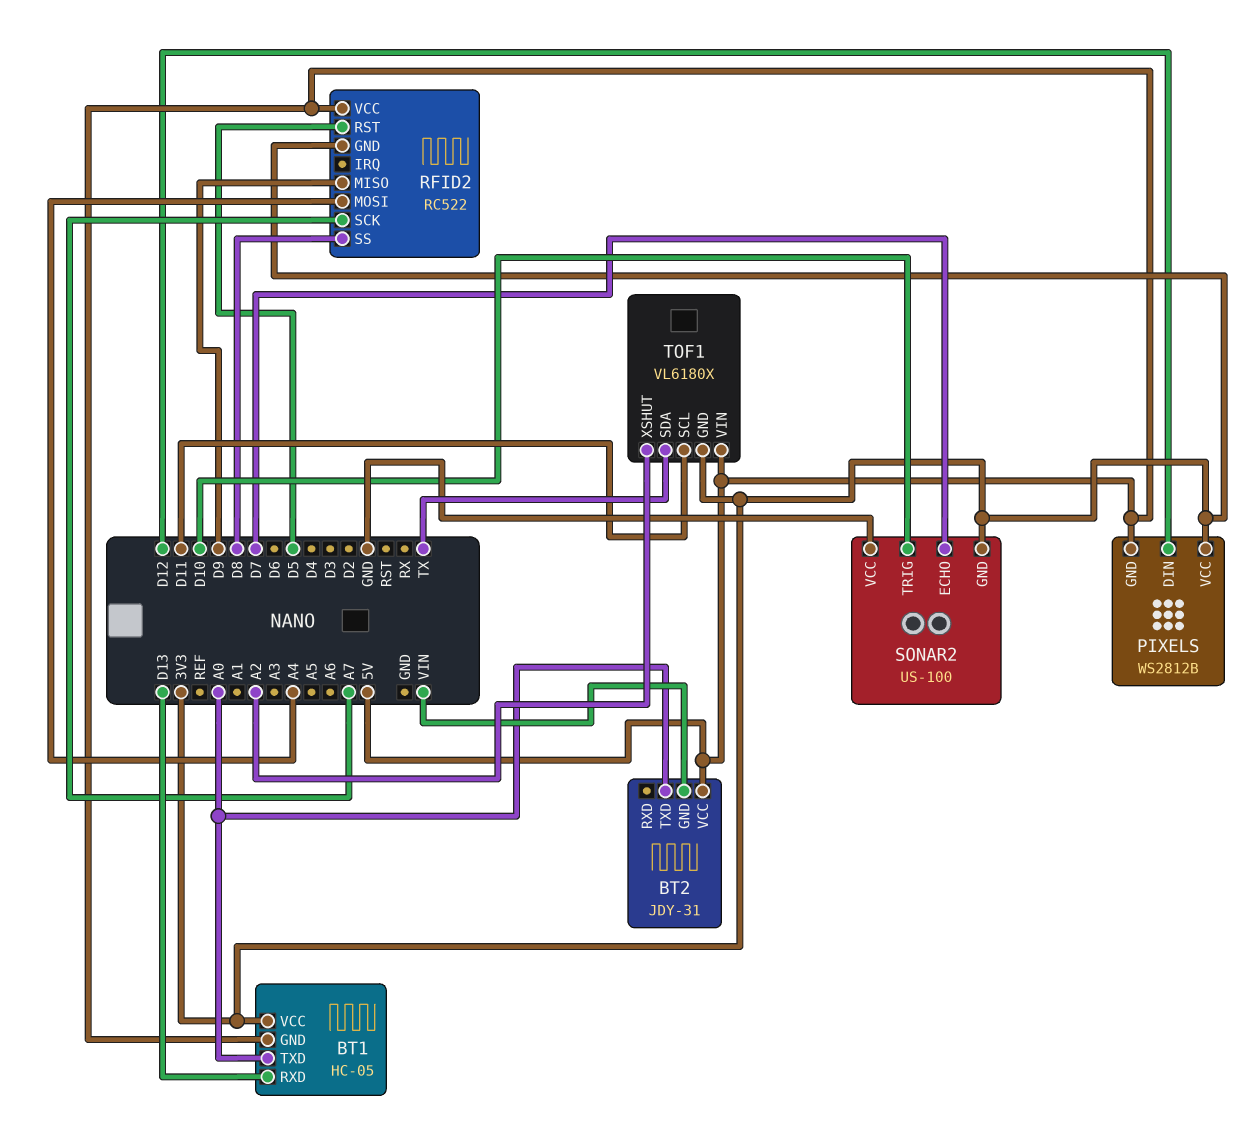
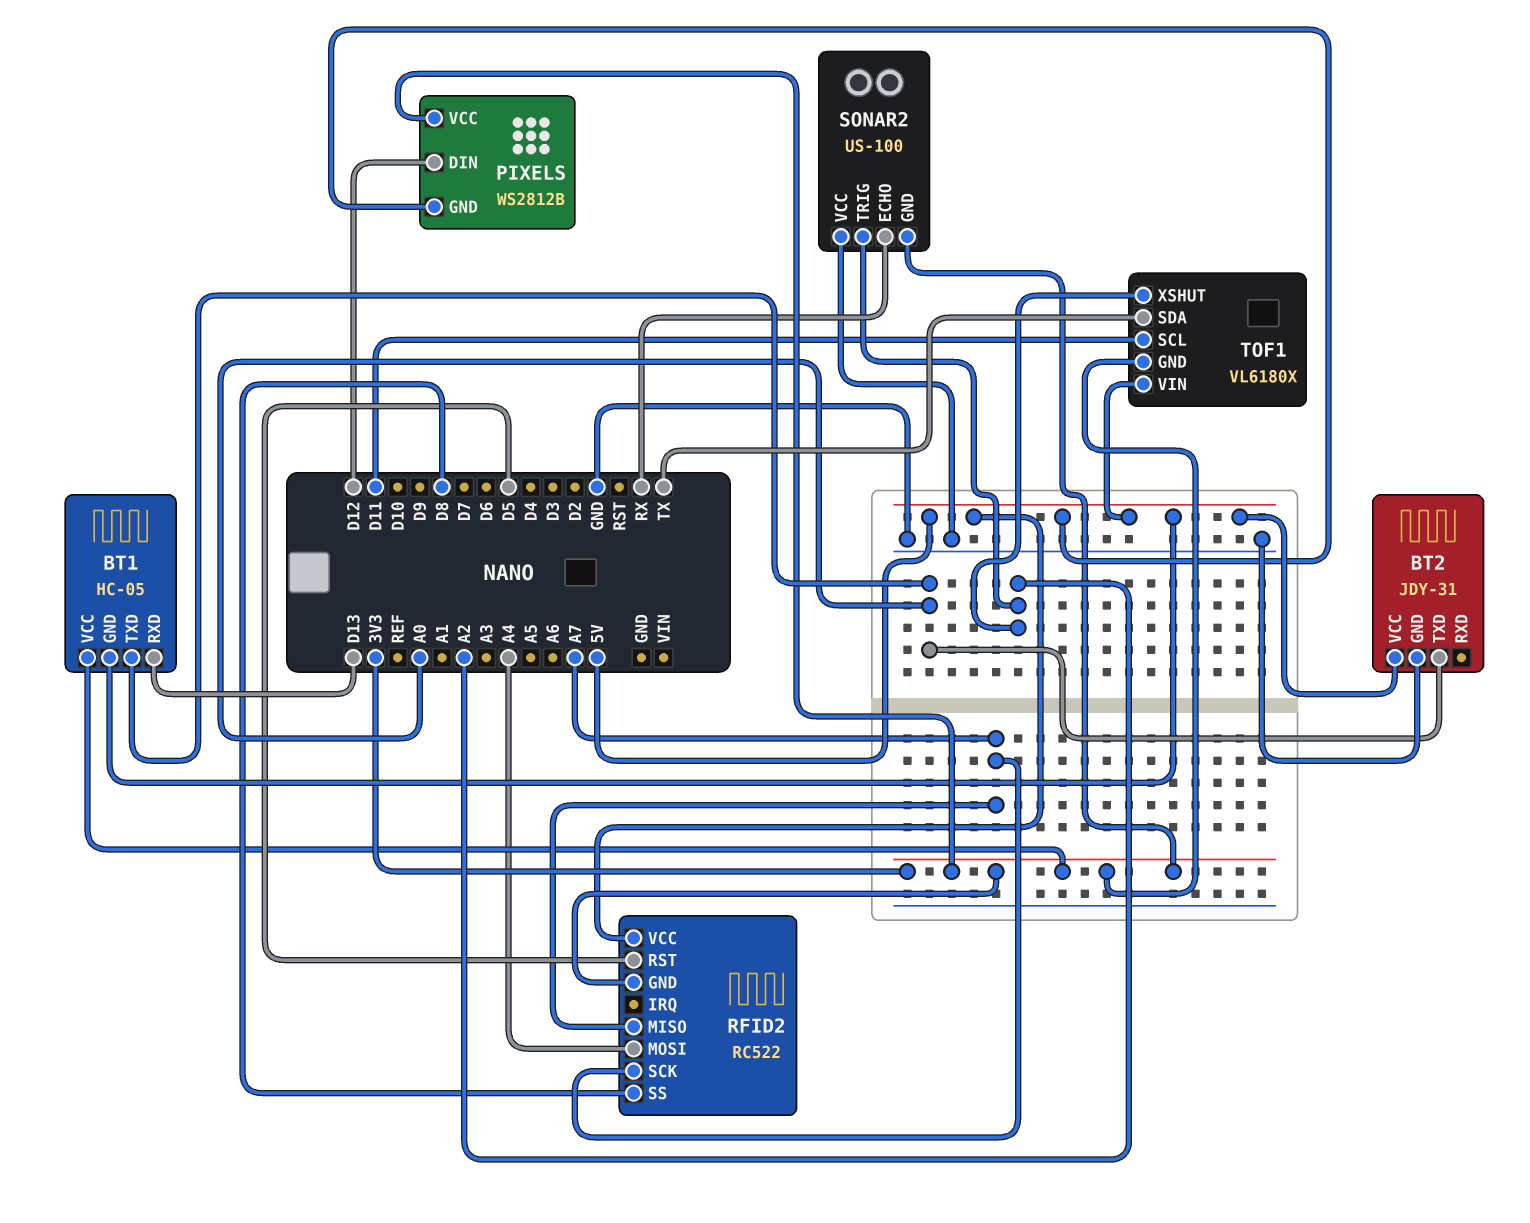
BT2 pin GND: VIN -> GND
RFID2 pin MISO: D9 -> A7
SONAR2 pin ECHO: D7 -> RX
SONAR2 pin TRIG: D10 -> A2

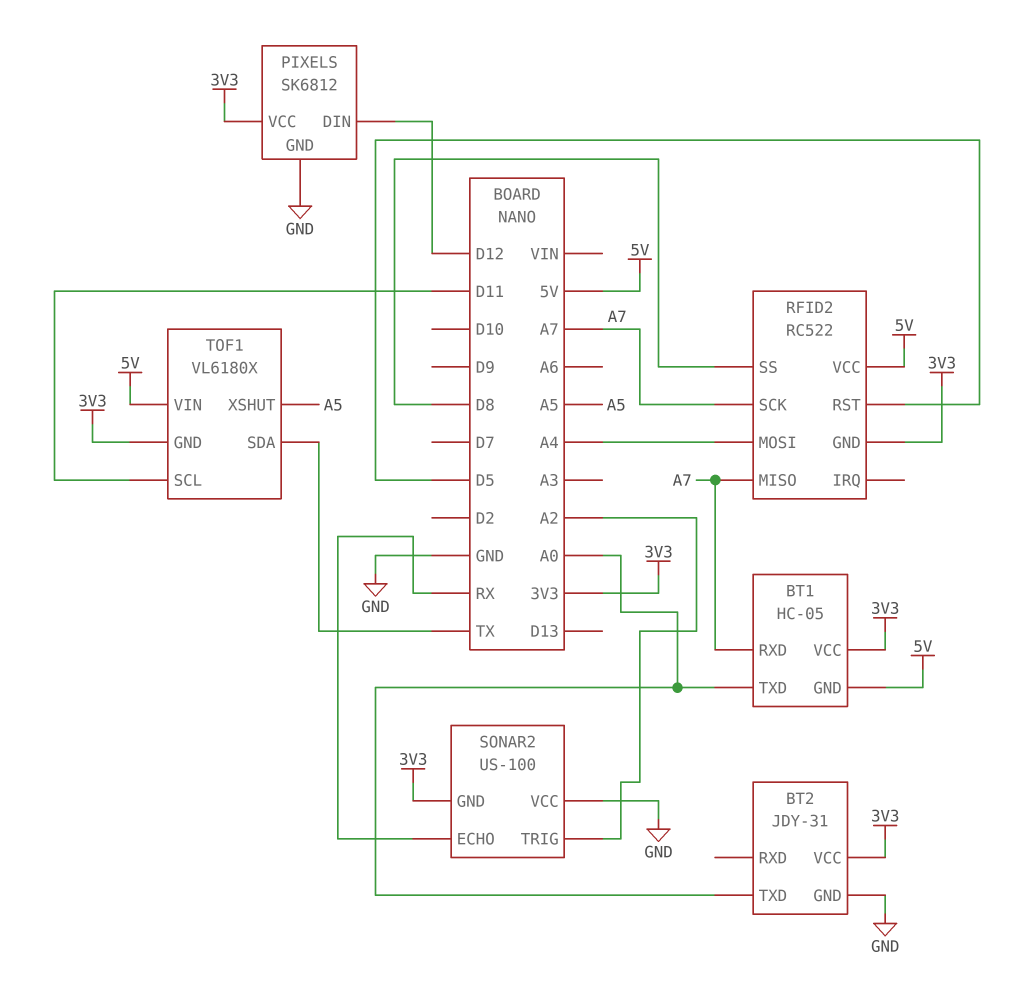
BT1 pin RXD: D13 -> A7
BT2 pin VCC: 5V -> 3V3
PIXELS: WS2812B -> SK6812
PIXELS pin GND: 5V -> GND
TOF1 pin XSHUT: A2 -> A5

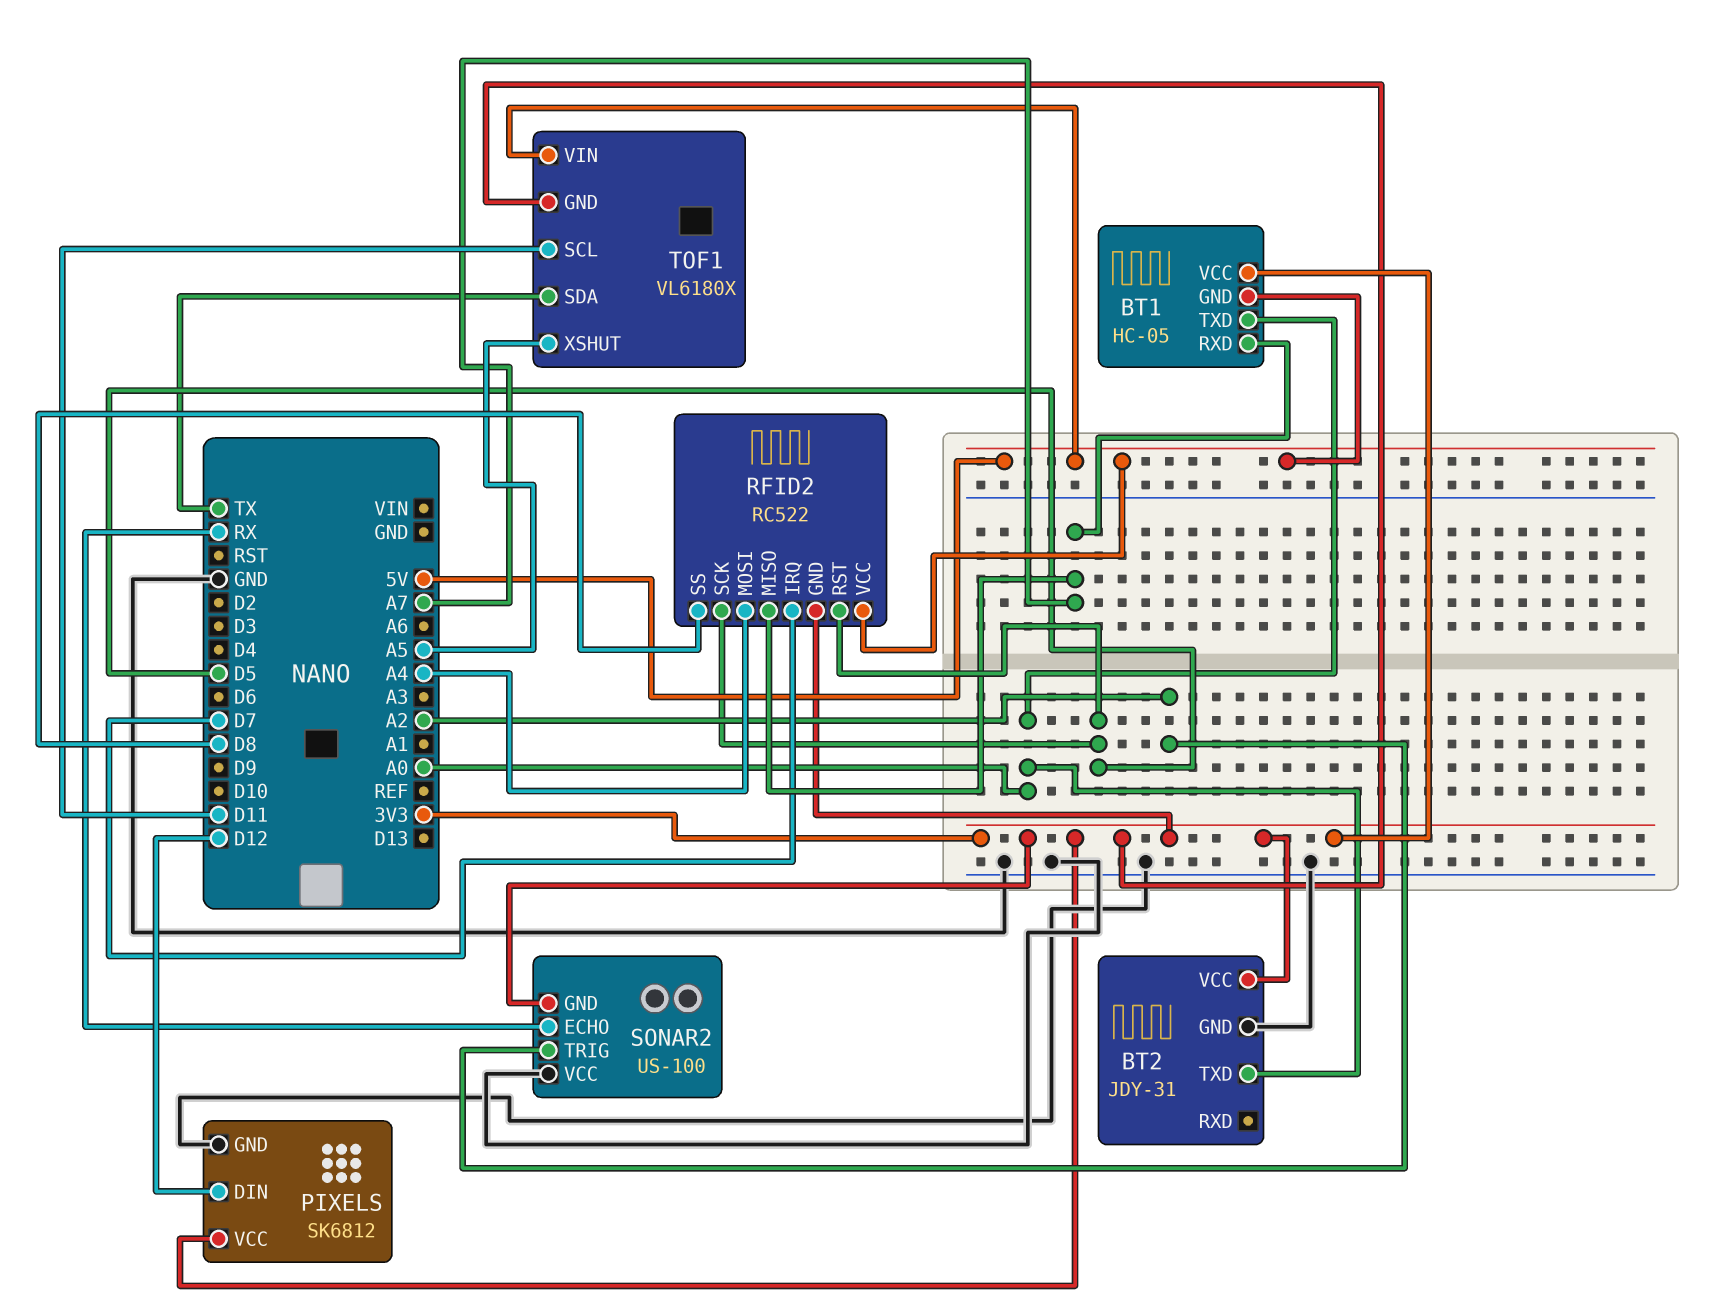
RFID2 pin IRQ: none -> D7
RFID2 pin SCK: A7 -> D5

